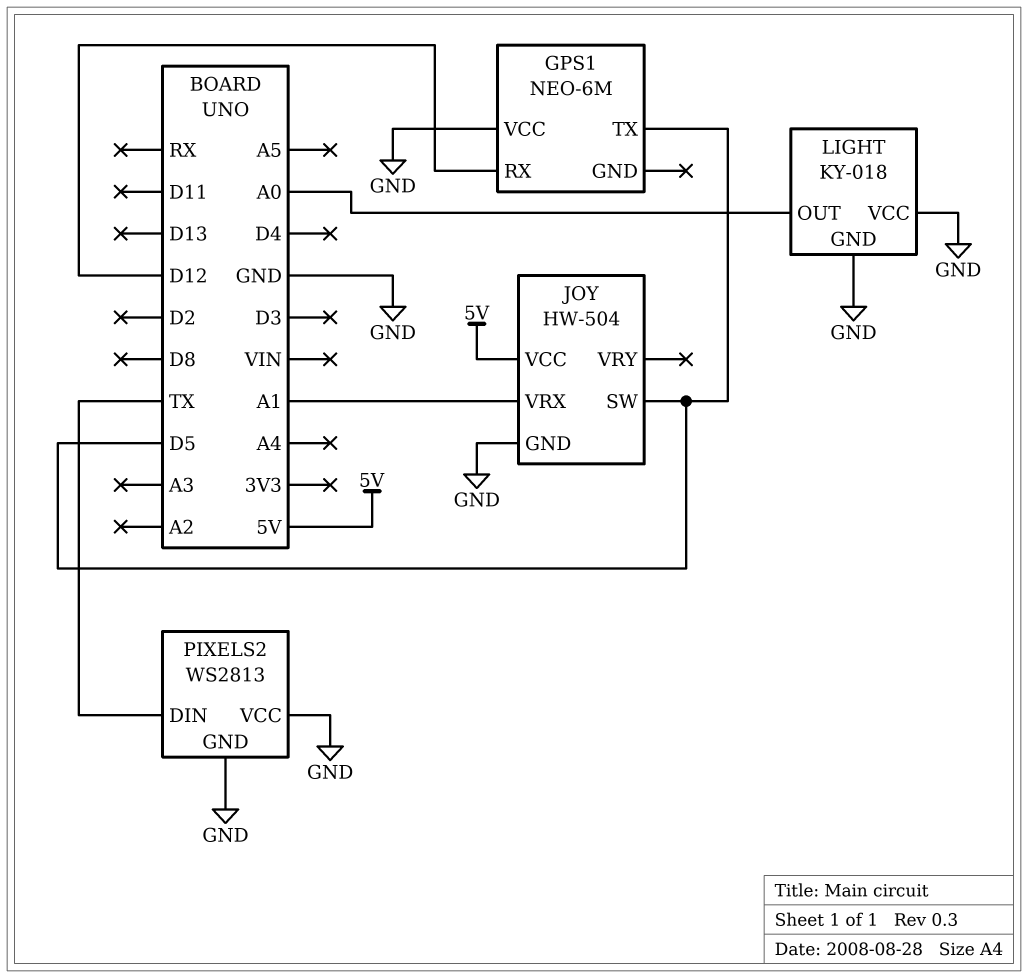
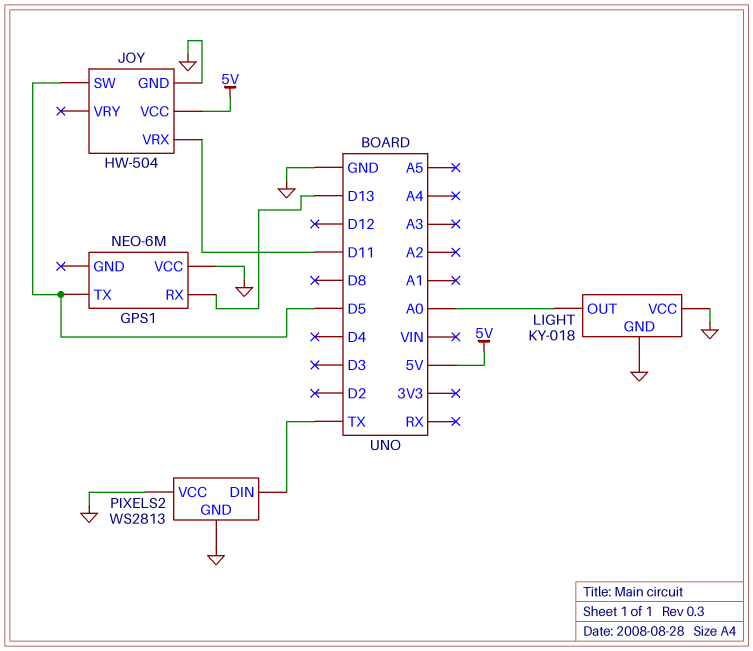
GPS1 pin RX: D12 -> D13
JOY pin VRX: A1 -> D11

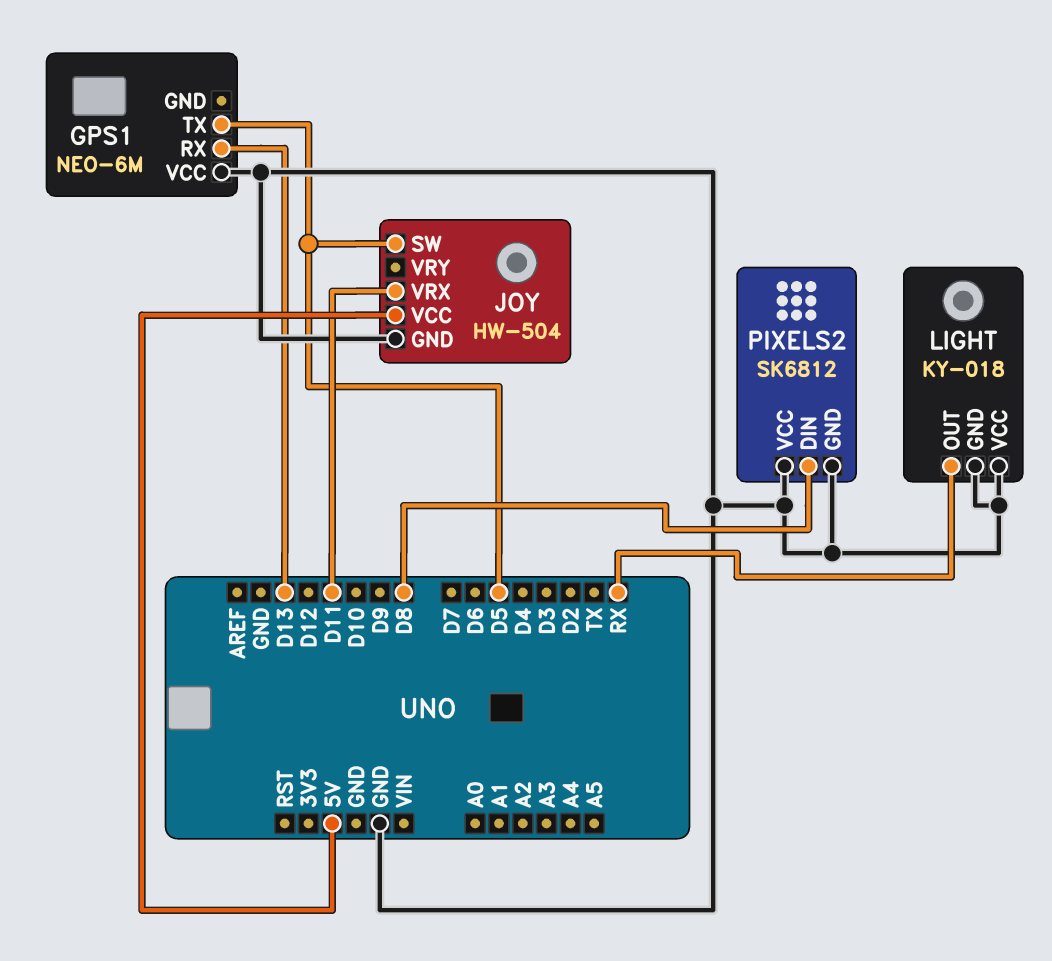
LIGHT pin OUT: A0 -> RX
PIXELS2: WS2813 -> SK6812
PIXELS2 pin DIN: TX -> D8

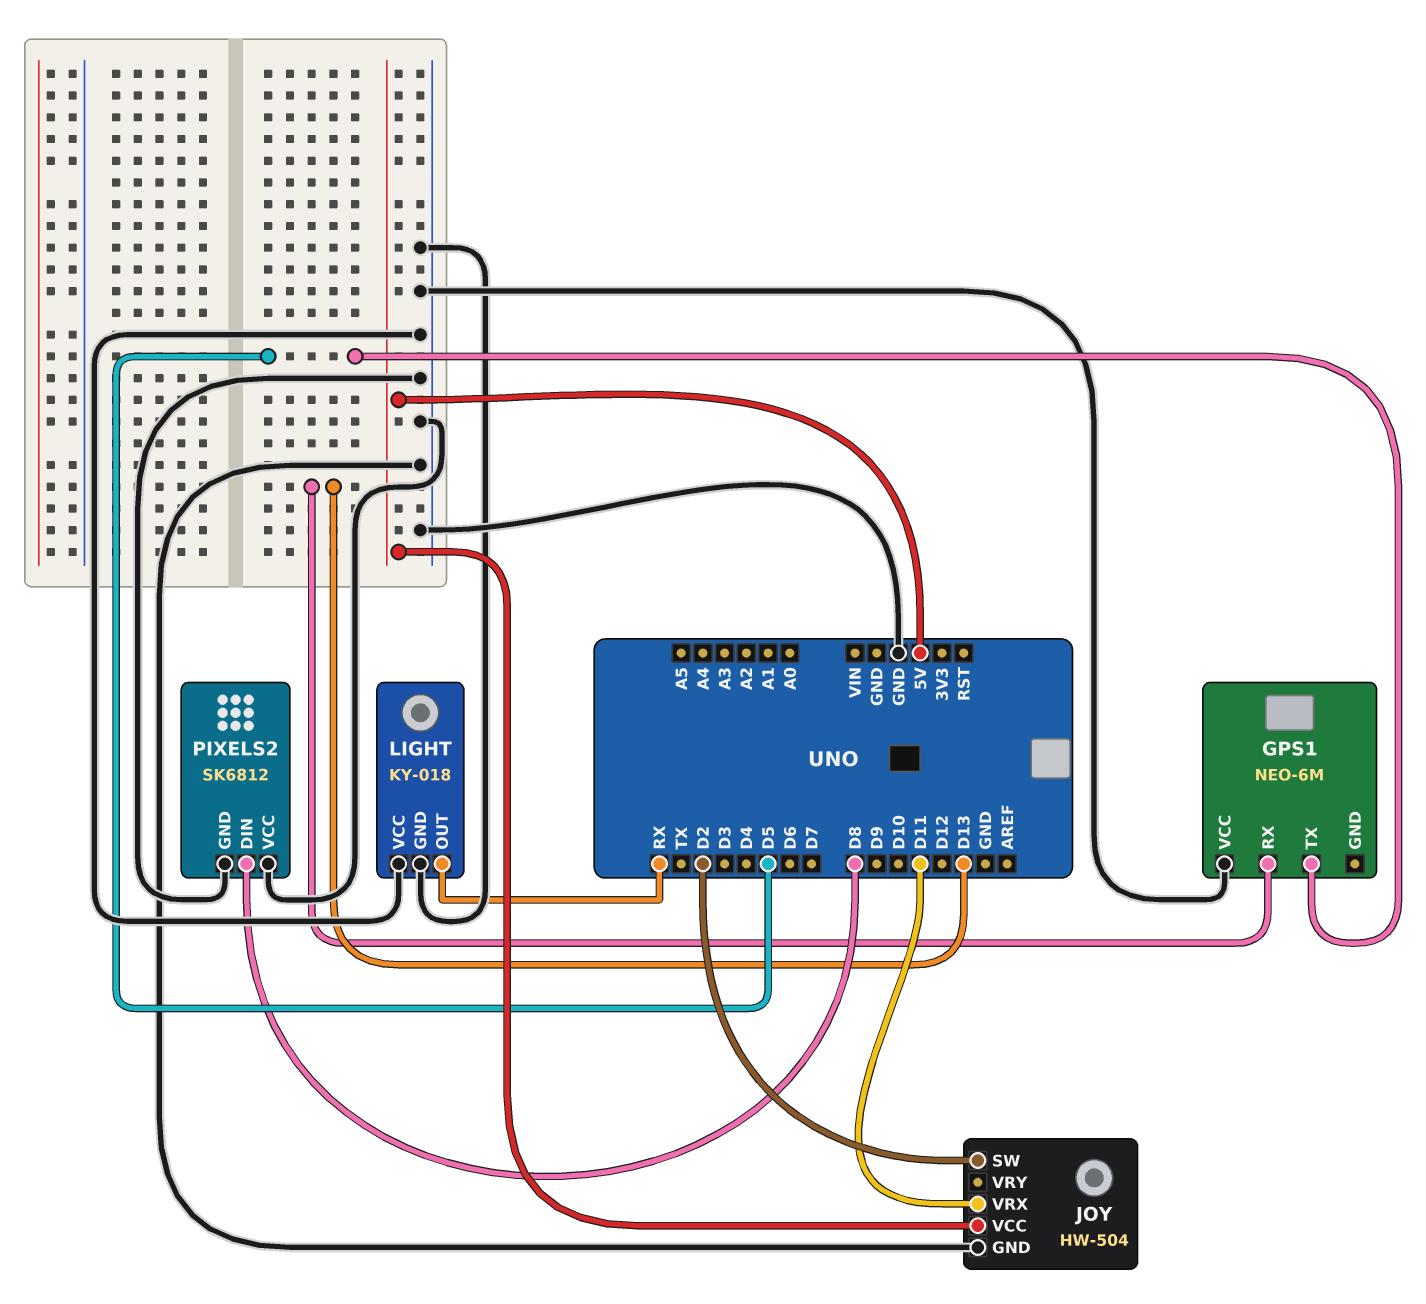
JOY pin SW: D5 -> D2

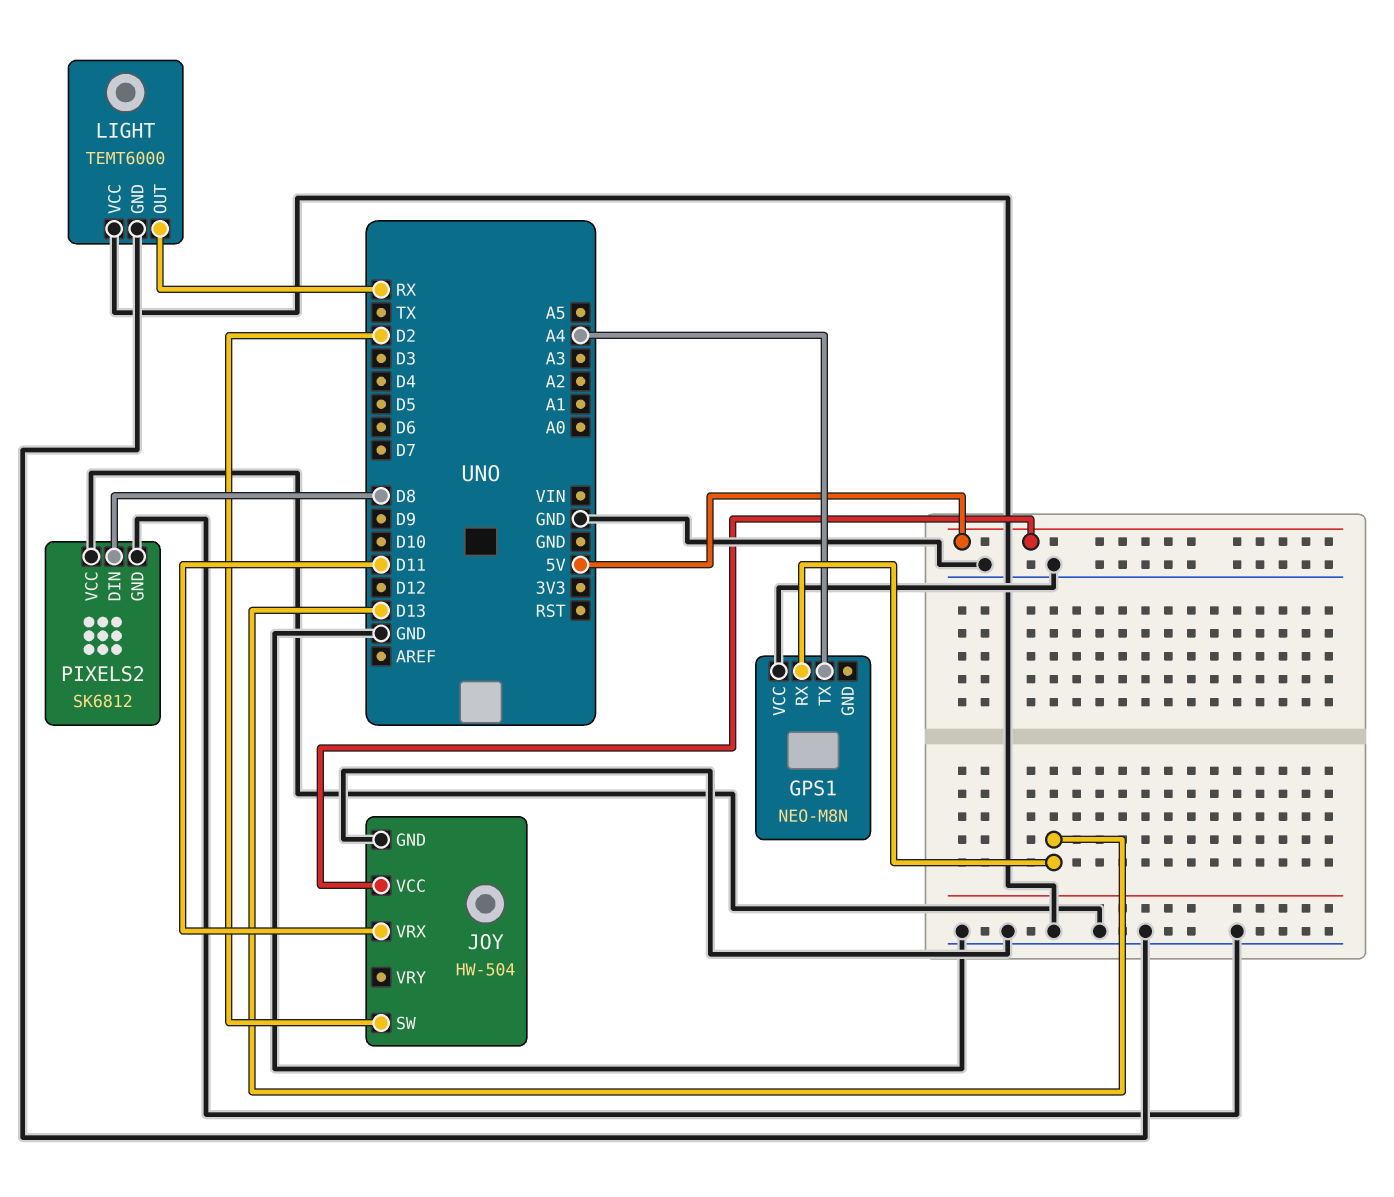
GPS1: NEO-6M -> NEO-M8N
GPS1 pin TX: D5 -> A4
LIGHT: KY-018 -> TEMT6000

